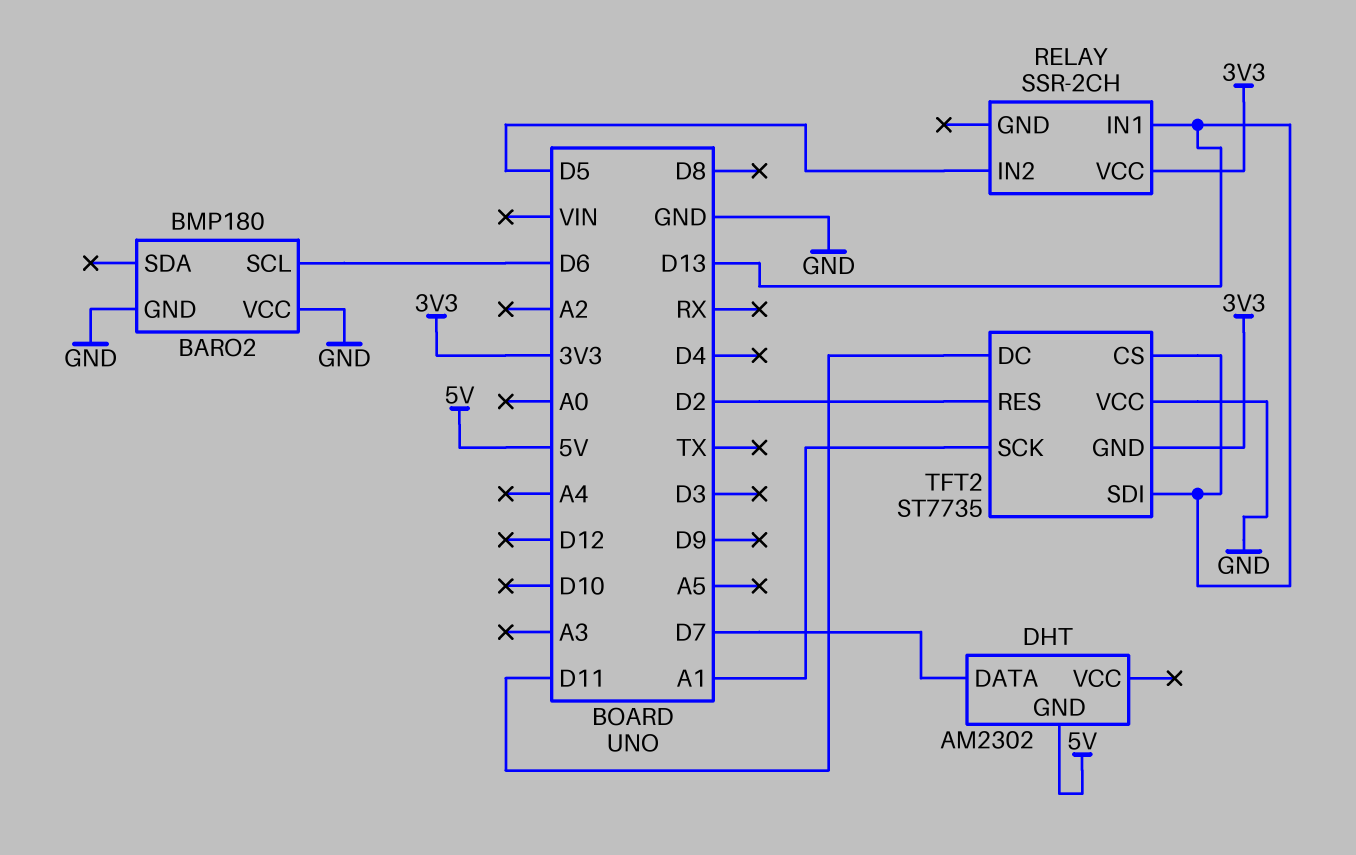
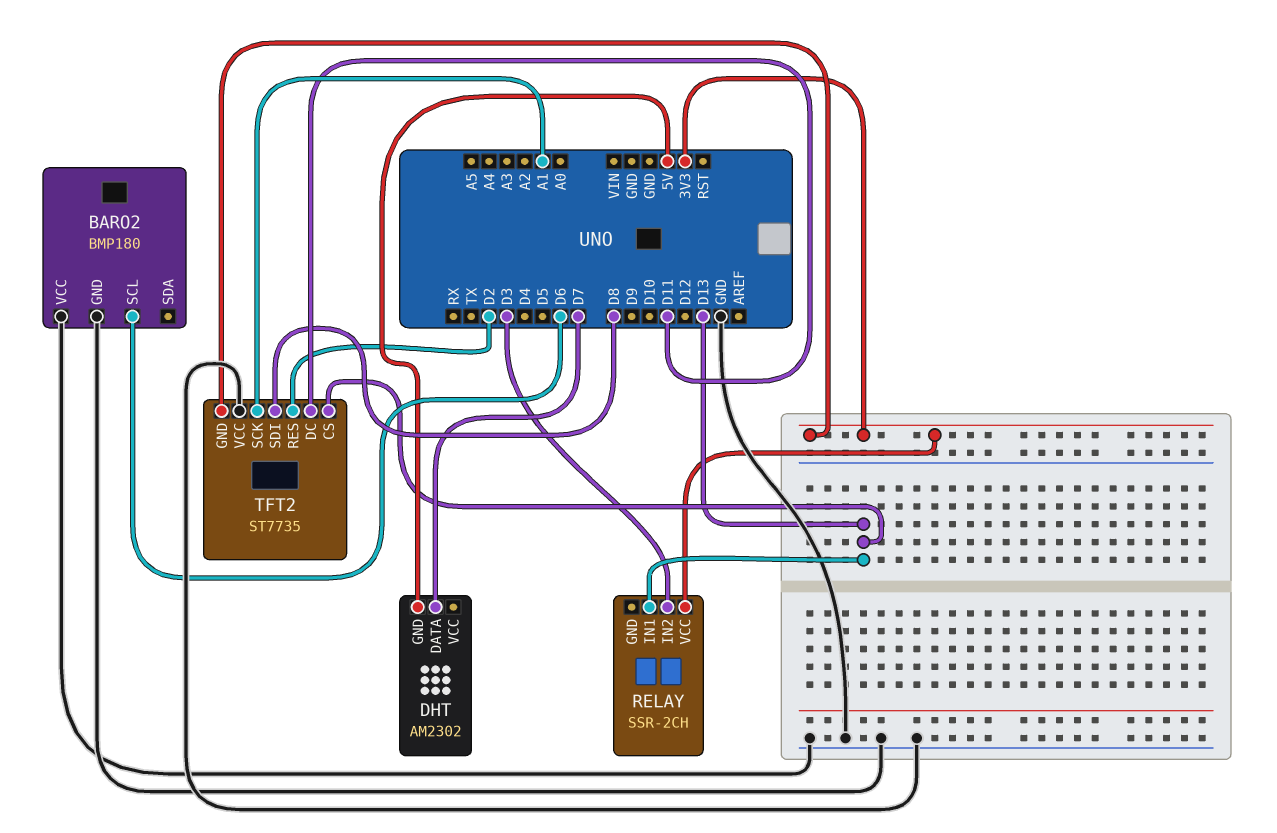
RELAY pin IN2: D5 -> D3
TFT2 pin SDI: D13 -> D8

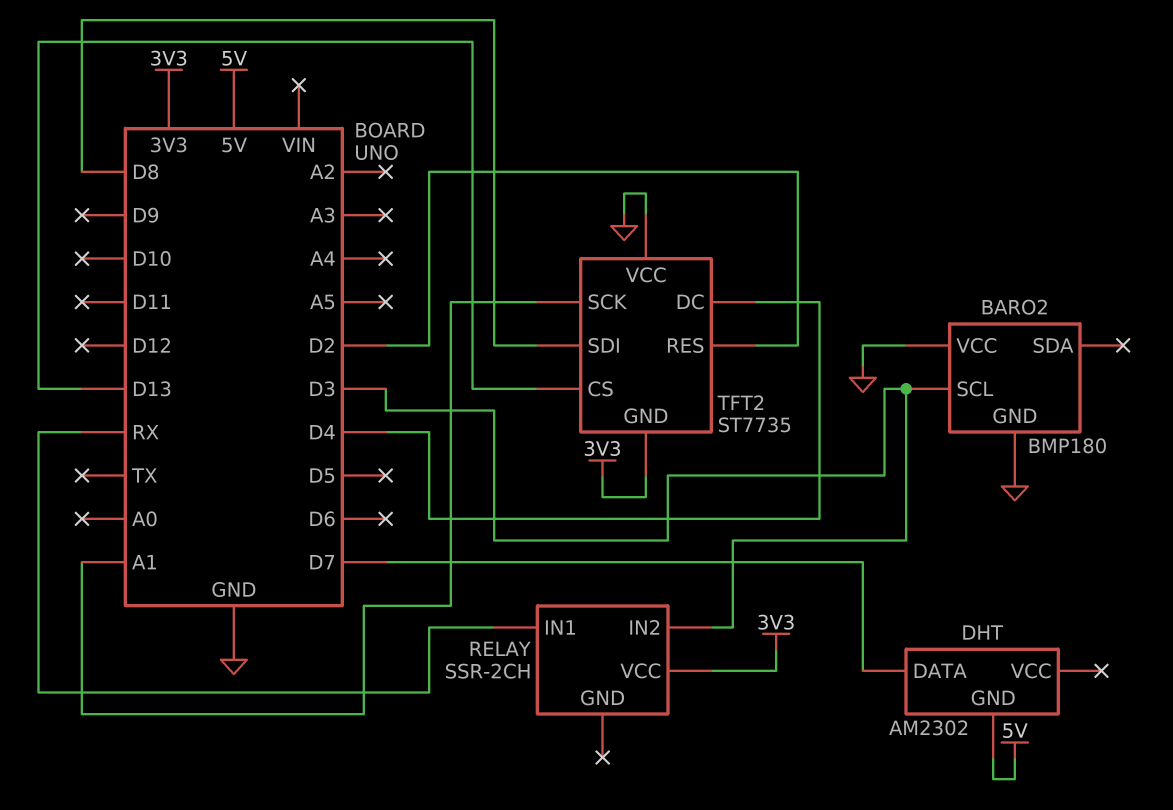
BARO2 pin SCL: D6 -> D3
RELAY pin IN1: D13 -> RX
TFT2 pin DC: D11 -> D4

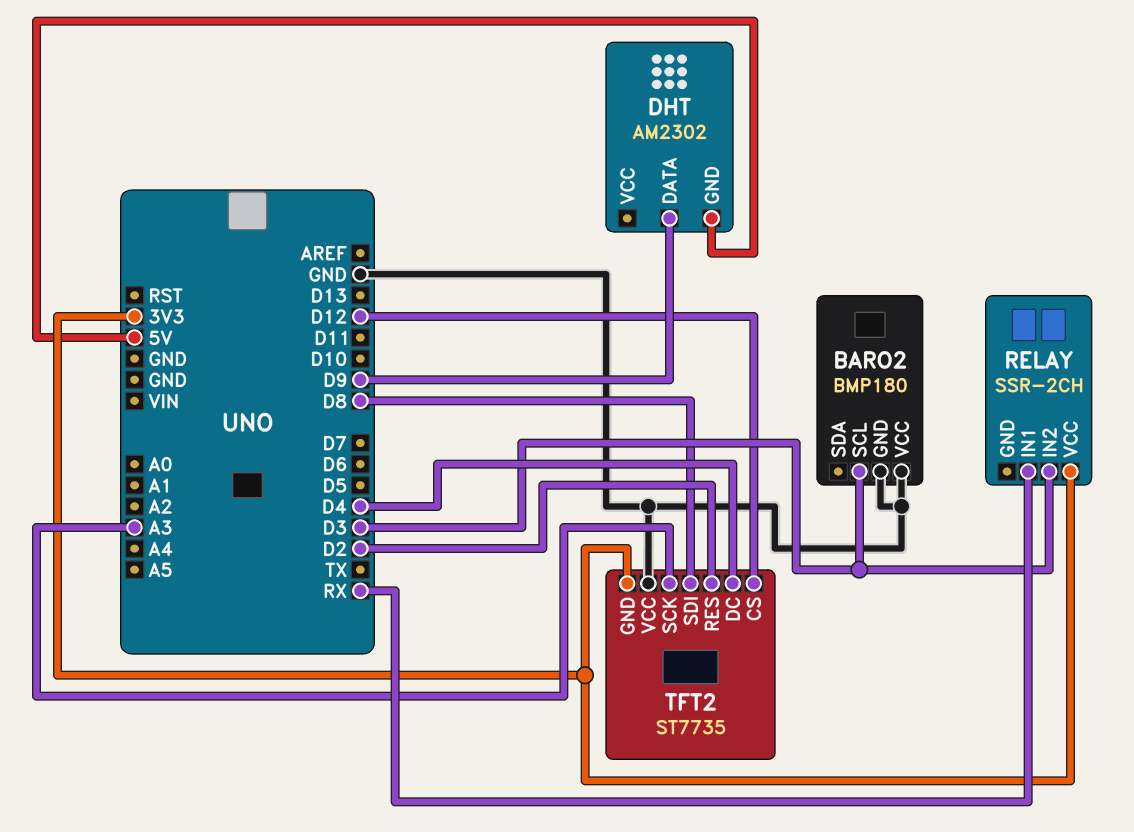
DHT pin DATA: D7 -> D9
TFT2 pin CS: D13 -> D12
TFT2 pin SCK: A1 -> A3

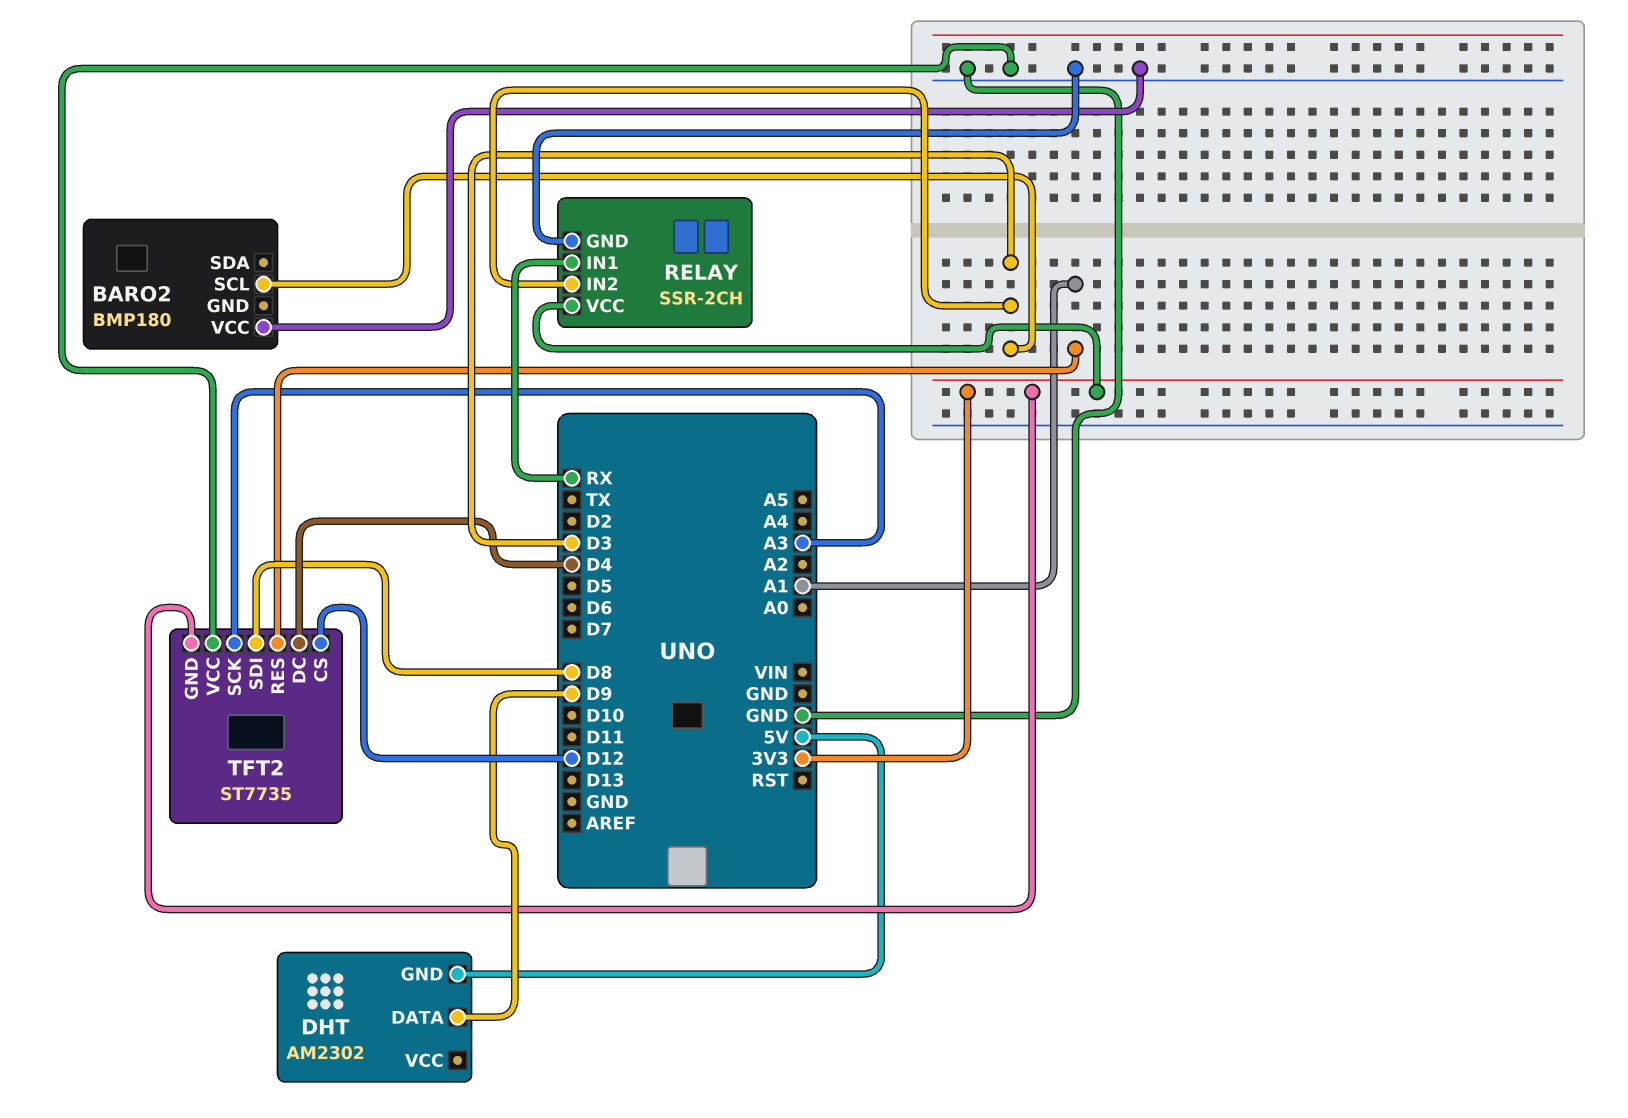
BARO2 pin GND: GND -> none
RELAY pin GND: none -> GND
TFT2 pin RES: D2 -> A1

